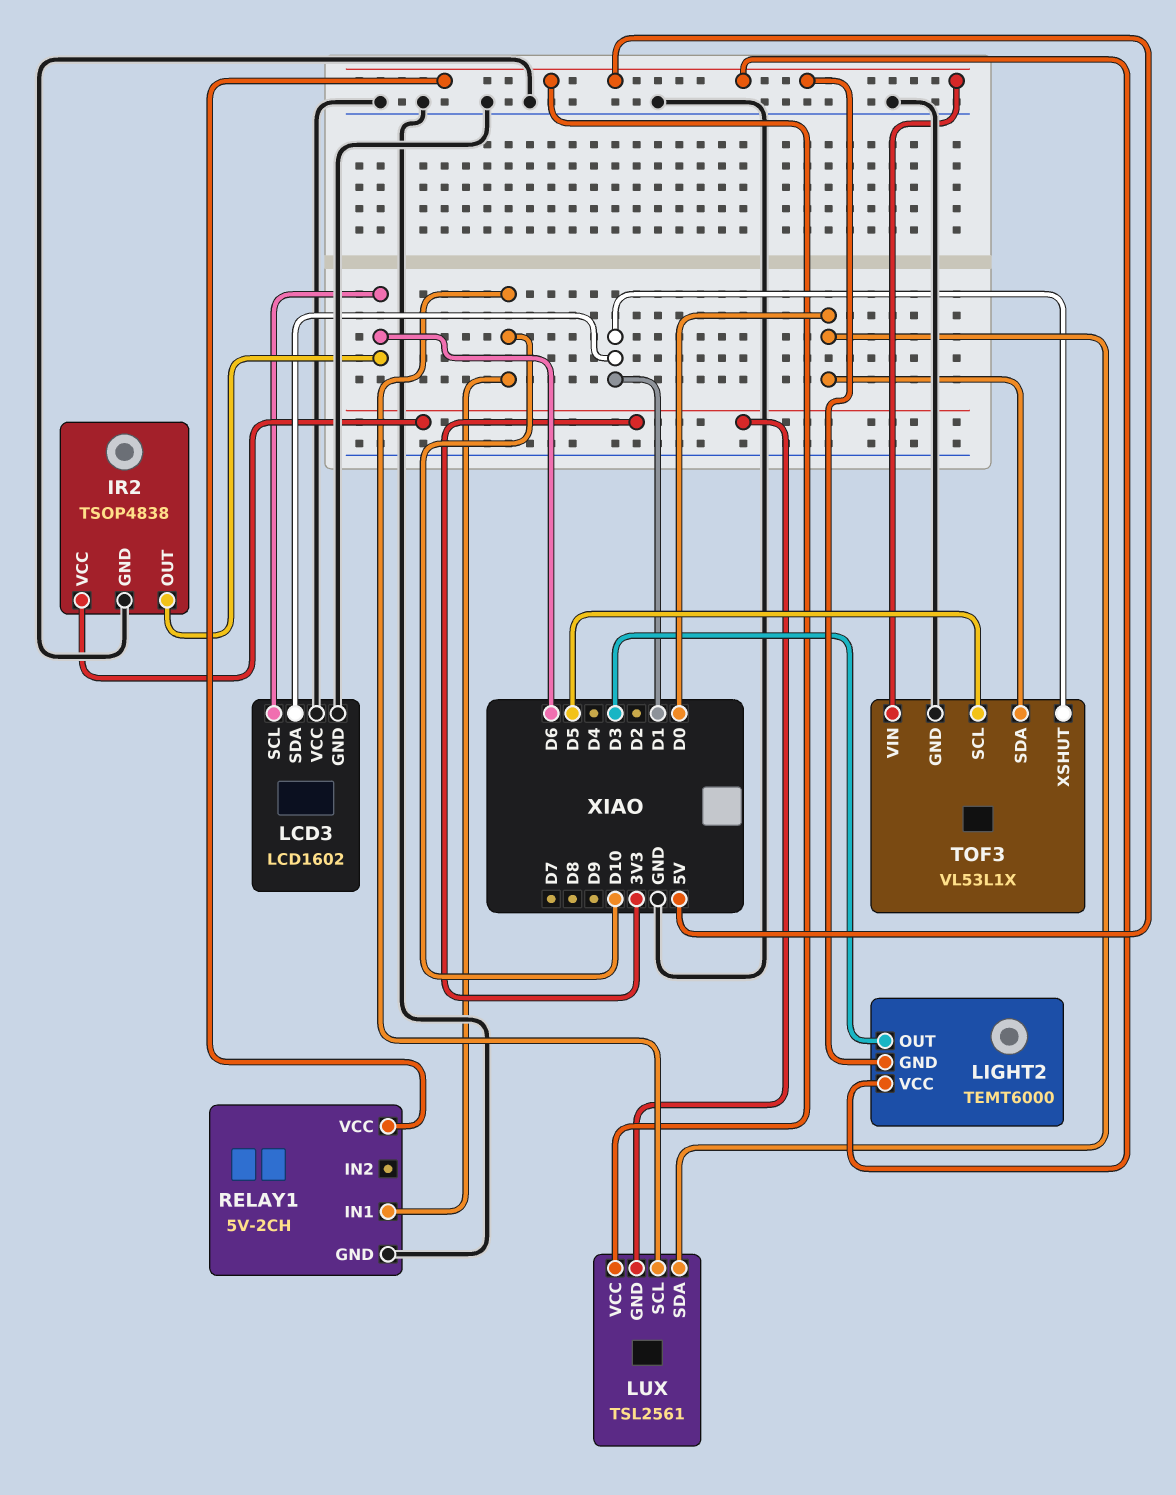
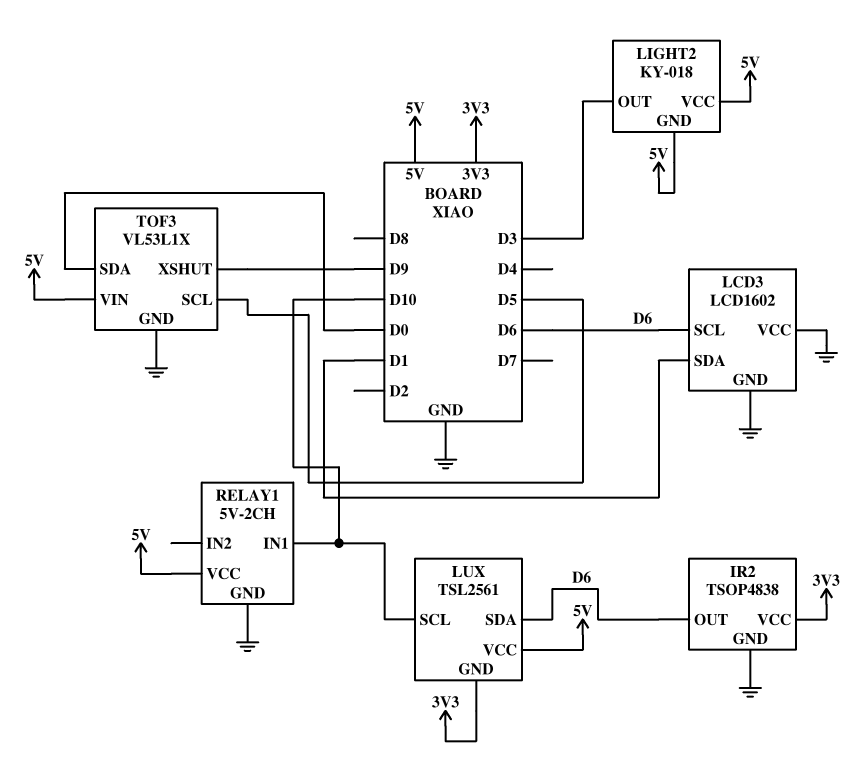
LIGHT2: TEMT6000 -> KY-018
LUX pin SDA: D0 -> D6
TOF3 pin XSHUT: D1 -> D9

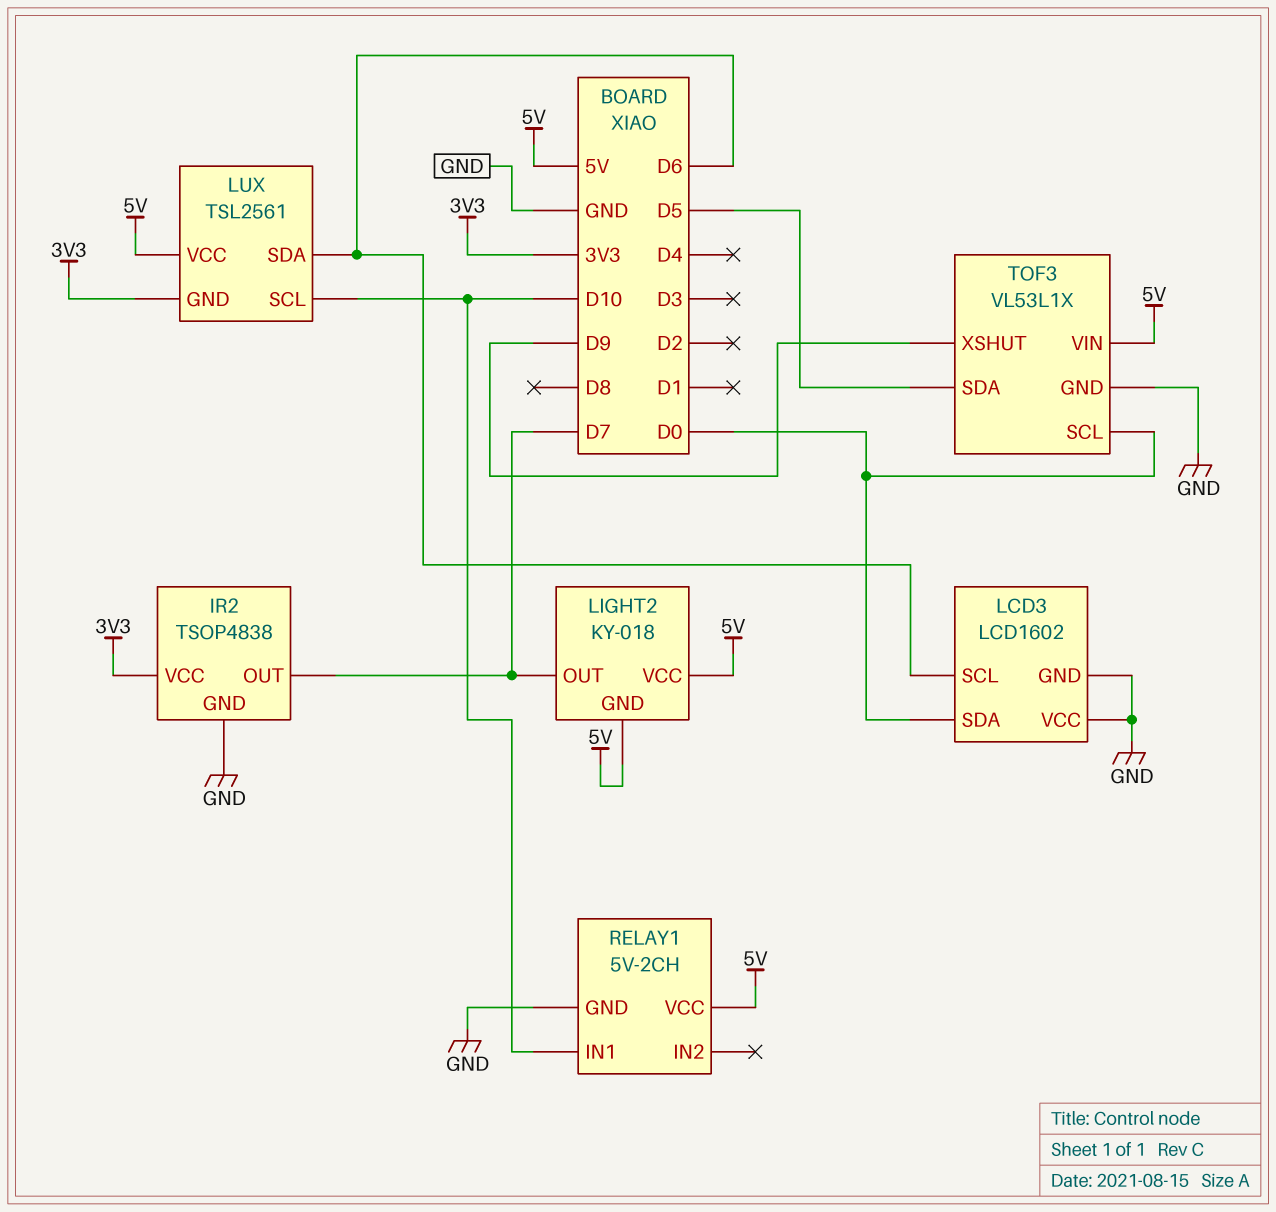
IR2 pin OUT: D6 -> D7
LCD3 pin SDA: D1 -> D0
LIGHT2 pin OUT: D3 -> D7
TOF3 pin SCL: D5 -> D0
TOF3 pin SDA: D0 -> D5

